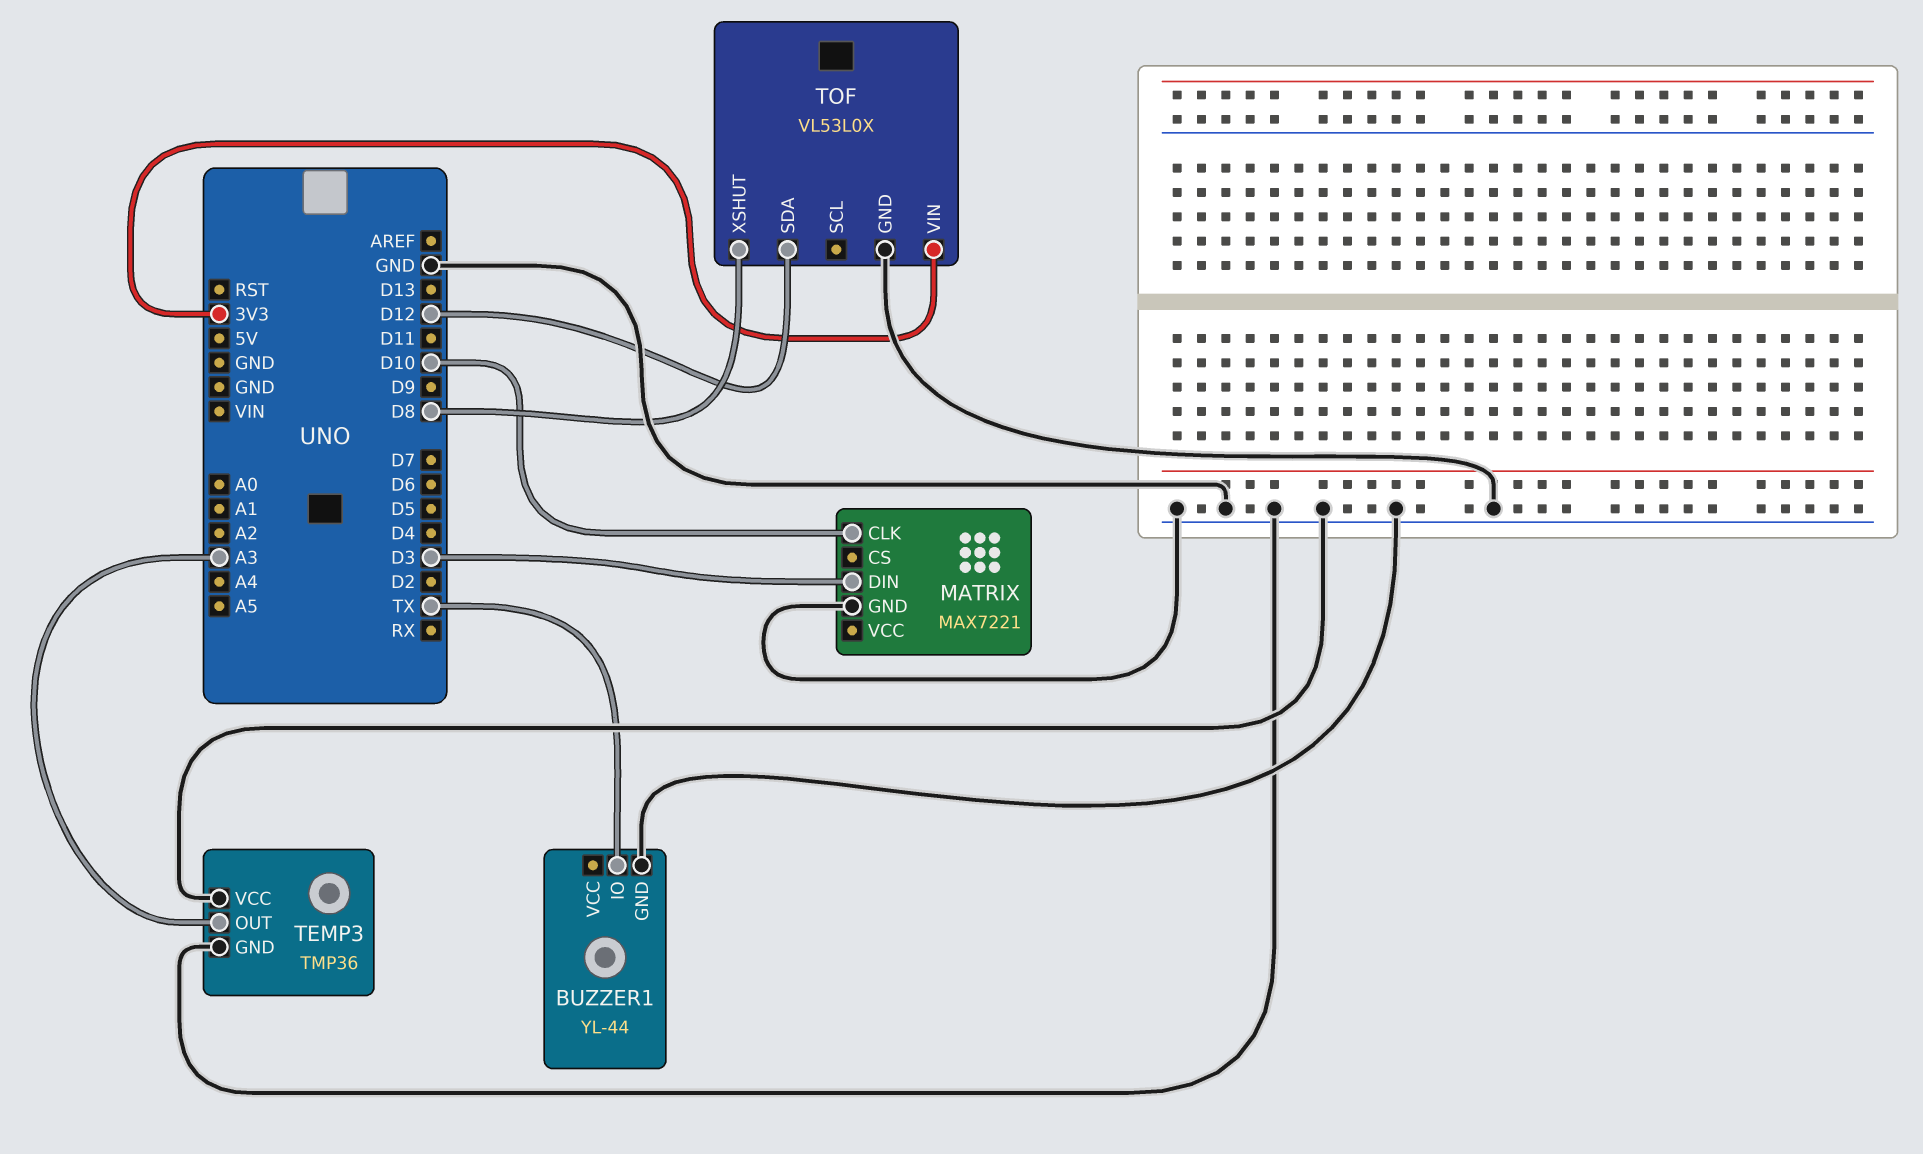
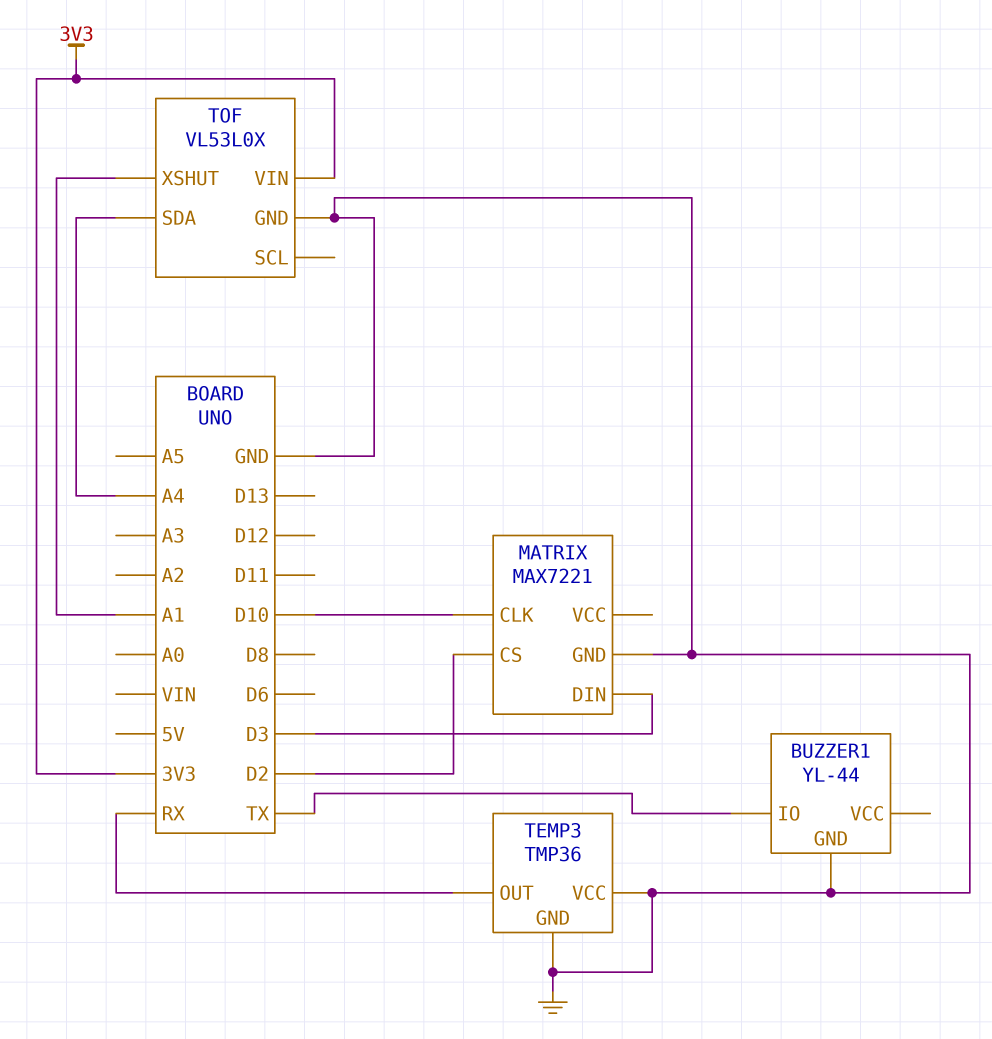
MATRIX pin CS: none -> D2
TEMP3 pin OUT: A3 -> RX
TOF pin SDA: D12 -> A4
TOF pin XSHUT: D8 -> A1

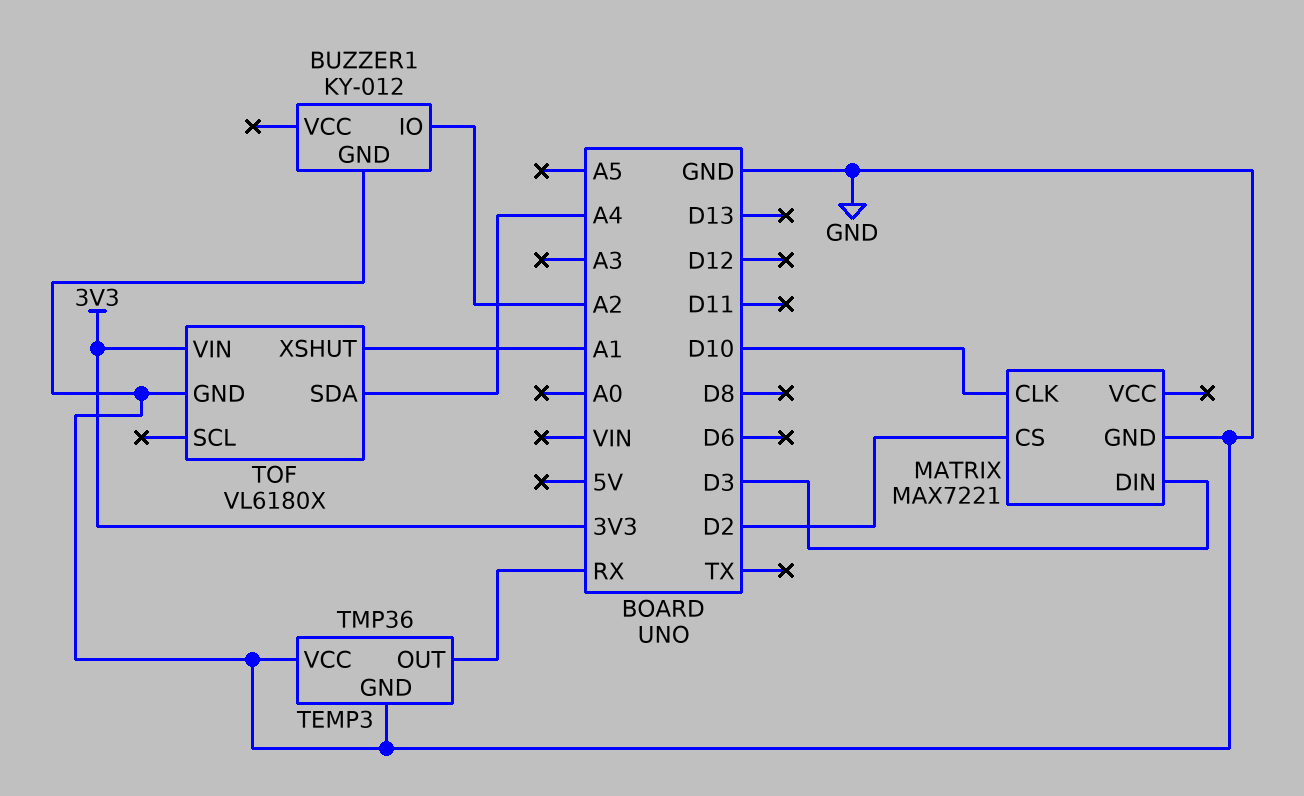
BUZZER1: YL-44 -> KY-012
BUZZER1 pin IO: TX -> A2
TOF: VL53L0X -> VL6180X

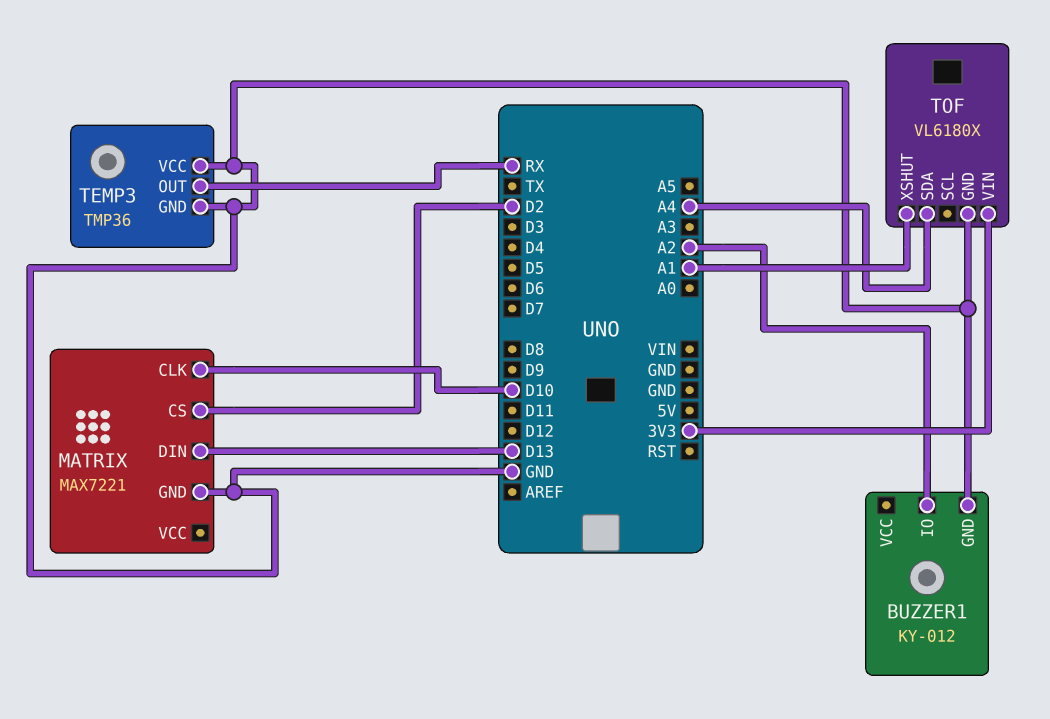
MATRIX pin DIN: D3 -> D13

